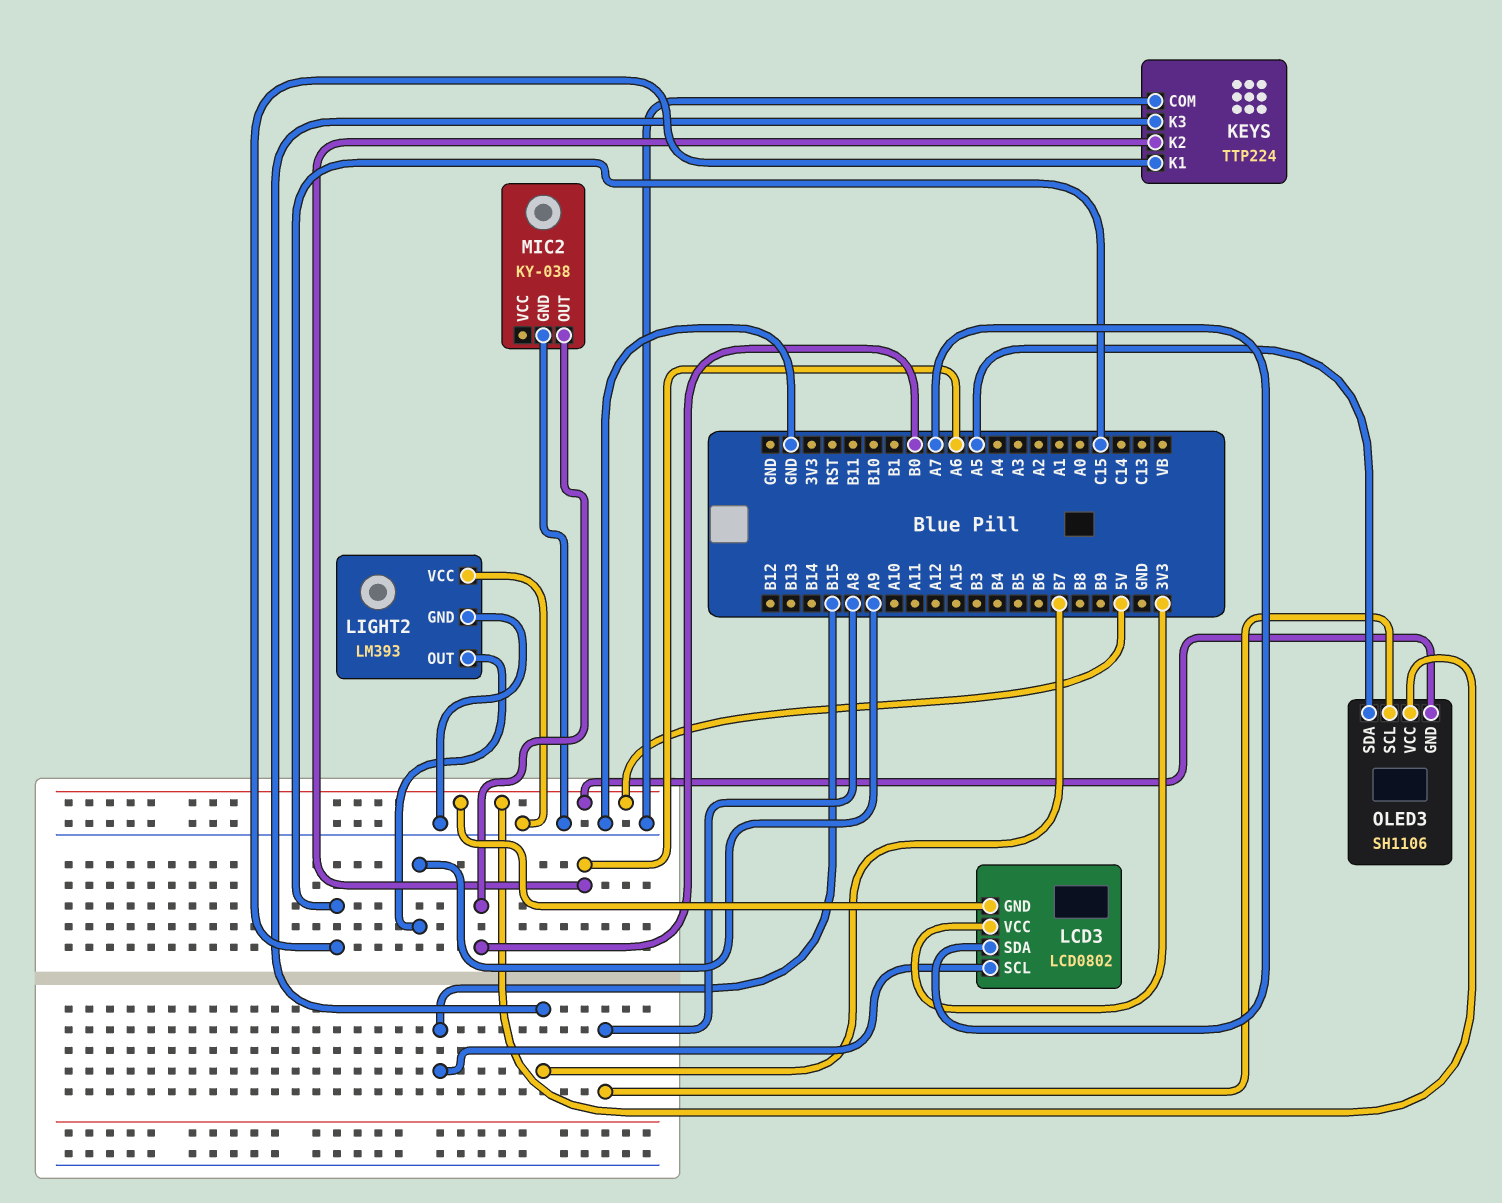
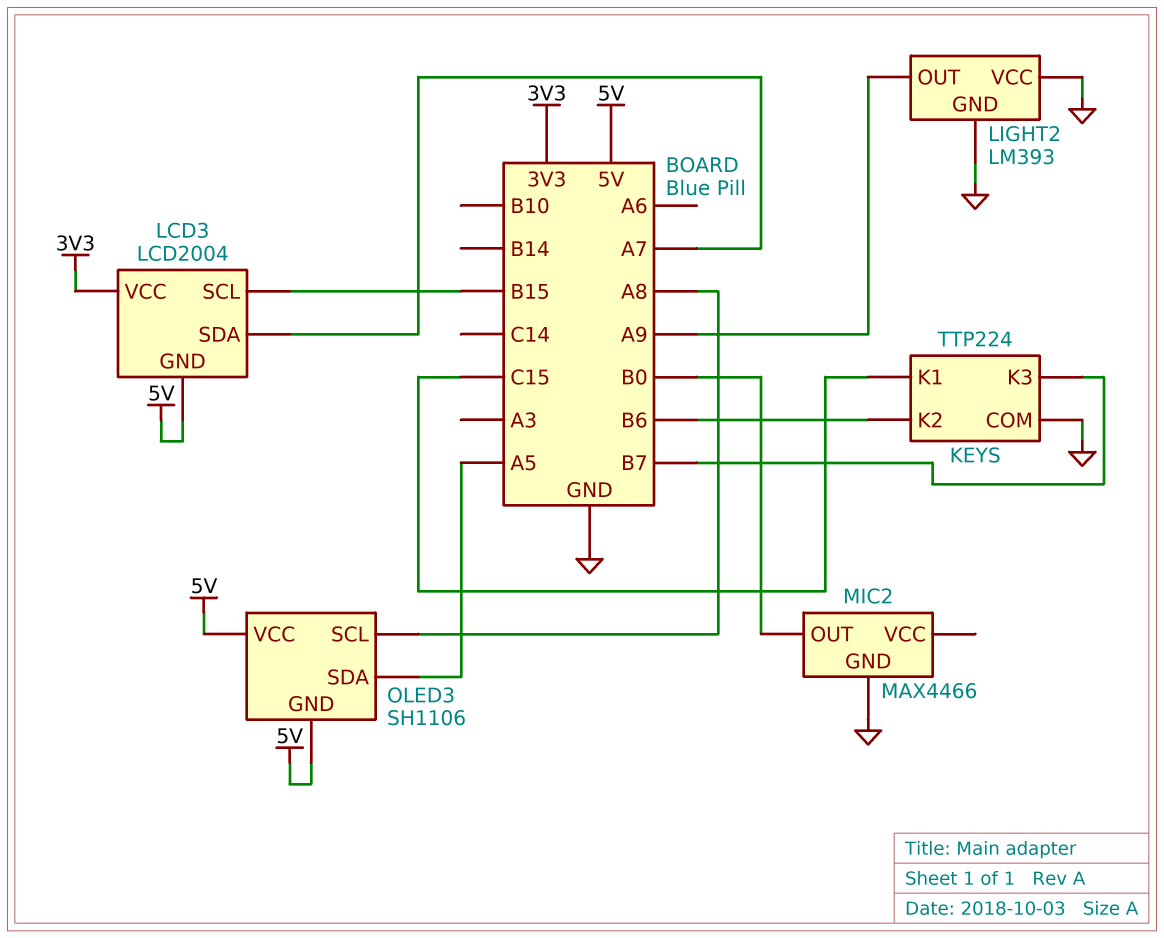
KEYS pin K2: A6 -> B6
LCD3: LCD0802 -> LCD2004
MIC2: KY-038 -> MAX4466

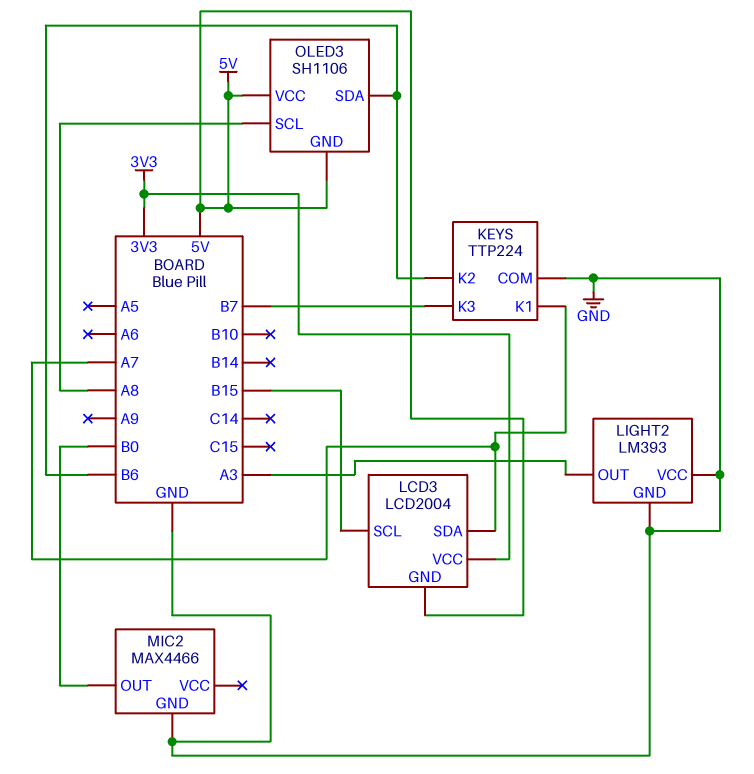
KEYS pin K1: C15 -> A7
LIGHT2 pin OUT: A9 -> A3
OLED3 pin SDA: A5 -> B6

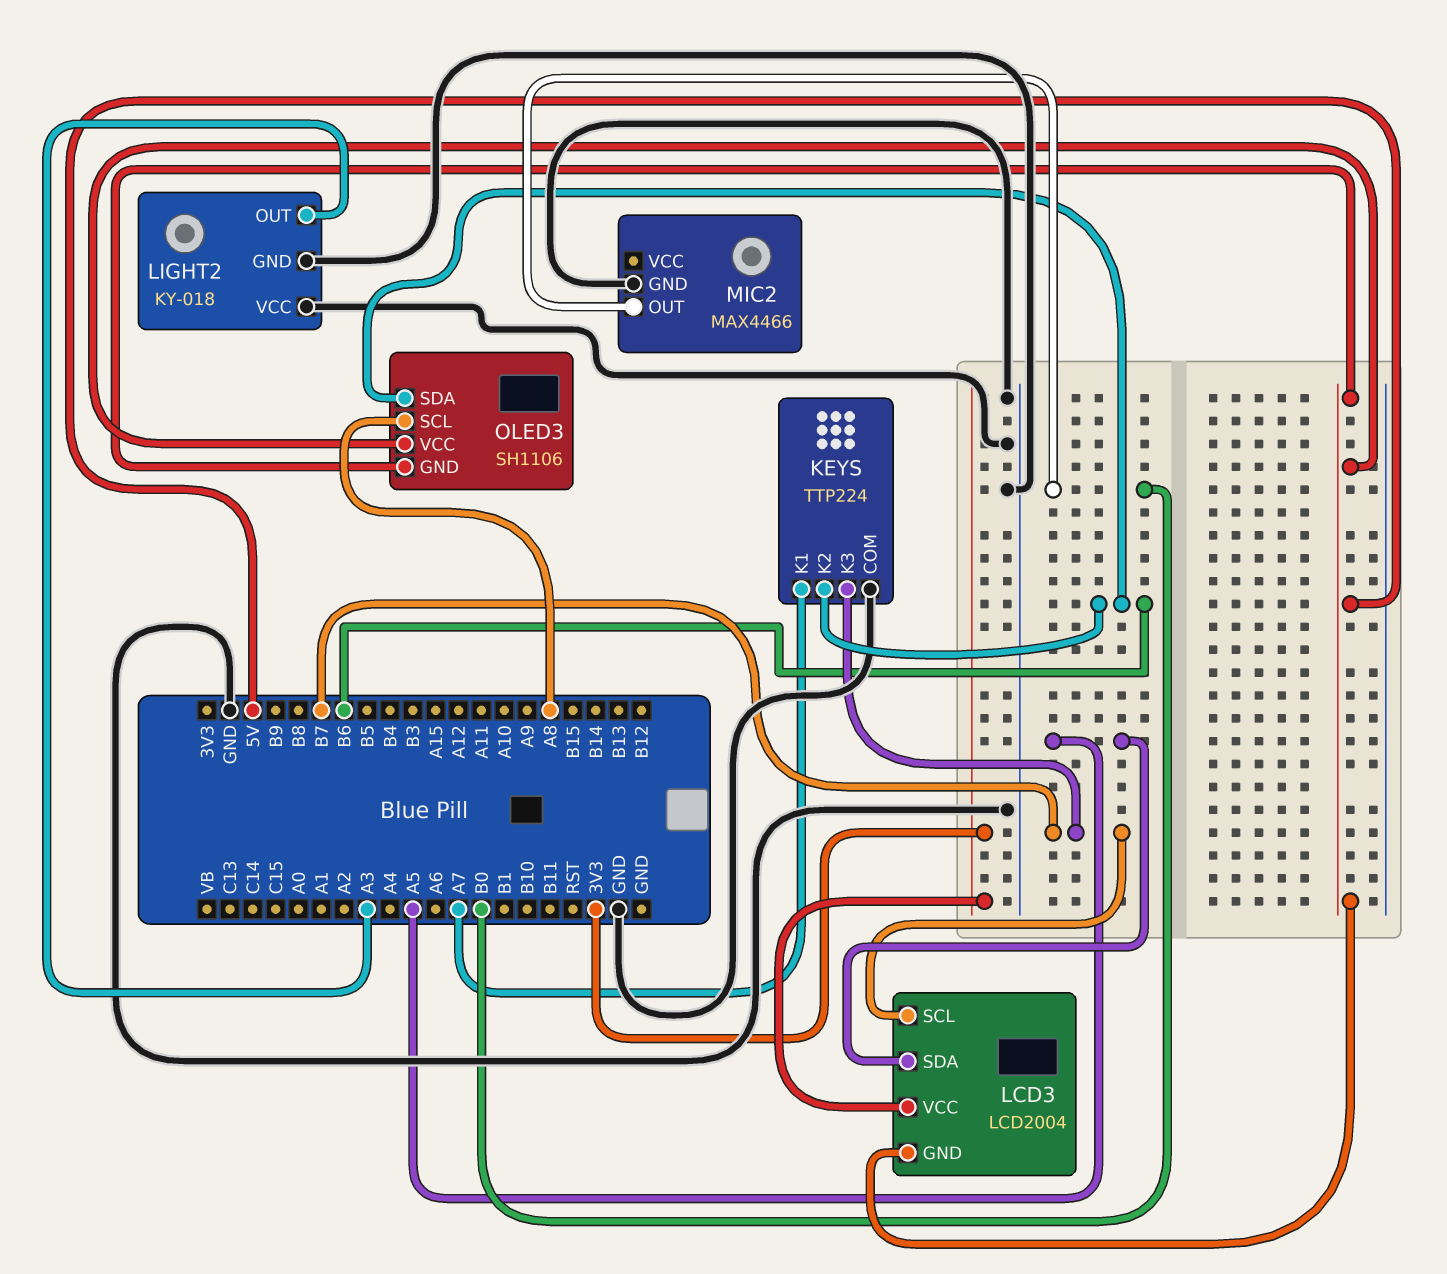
LCD3 pin SCL: B15 -> B7
LCD3 pin SDA: A7 -> A5
LIGHT2: LM393 -> KY-018

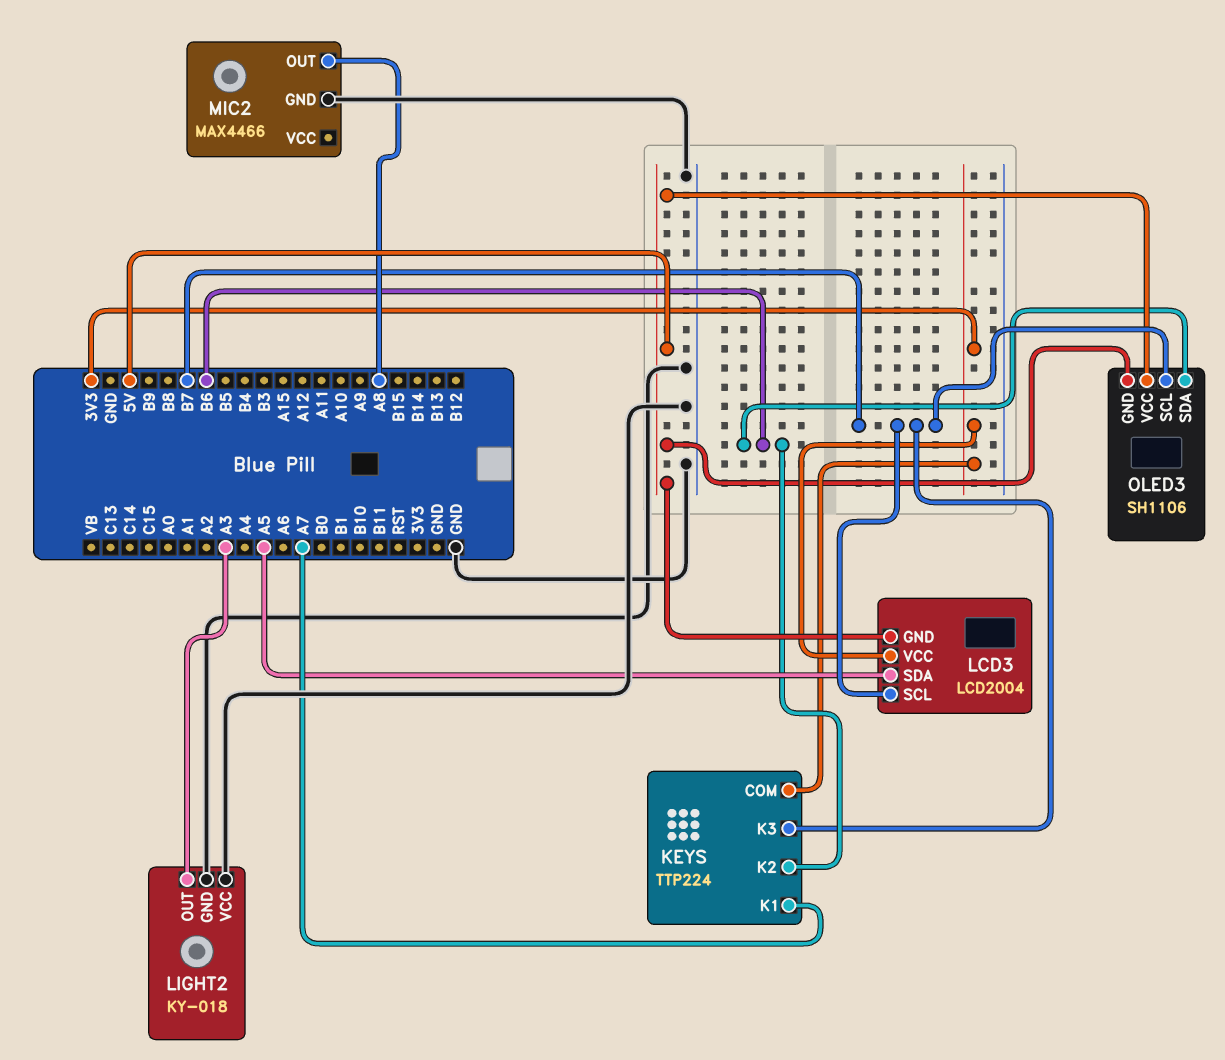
KEYS pin COM: GND -> 3V3
MIC2 pin OUT: B0 -> A8
OLED3 pin SCL: A8 -> B7

